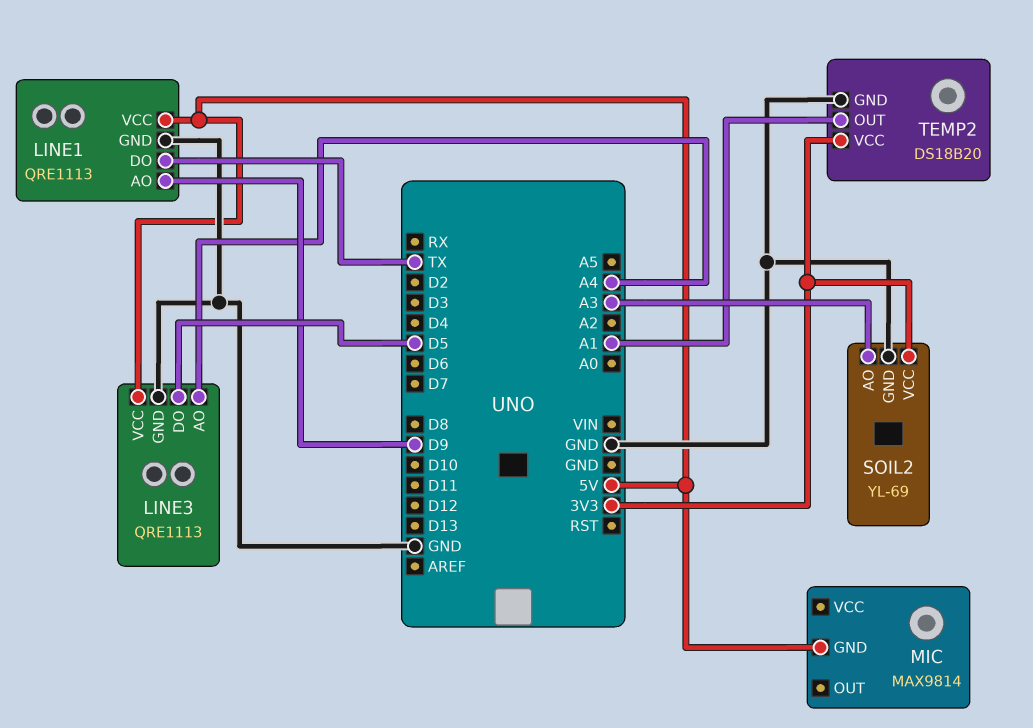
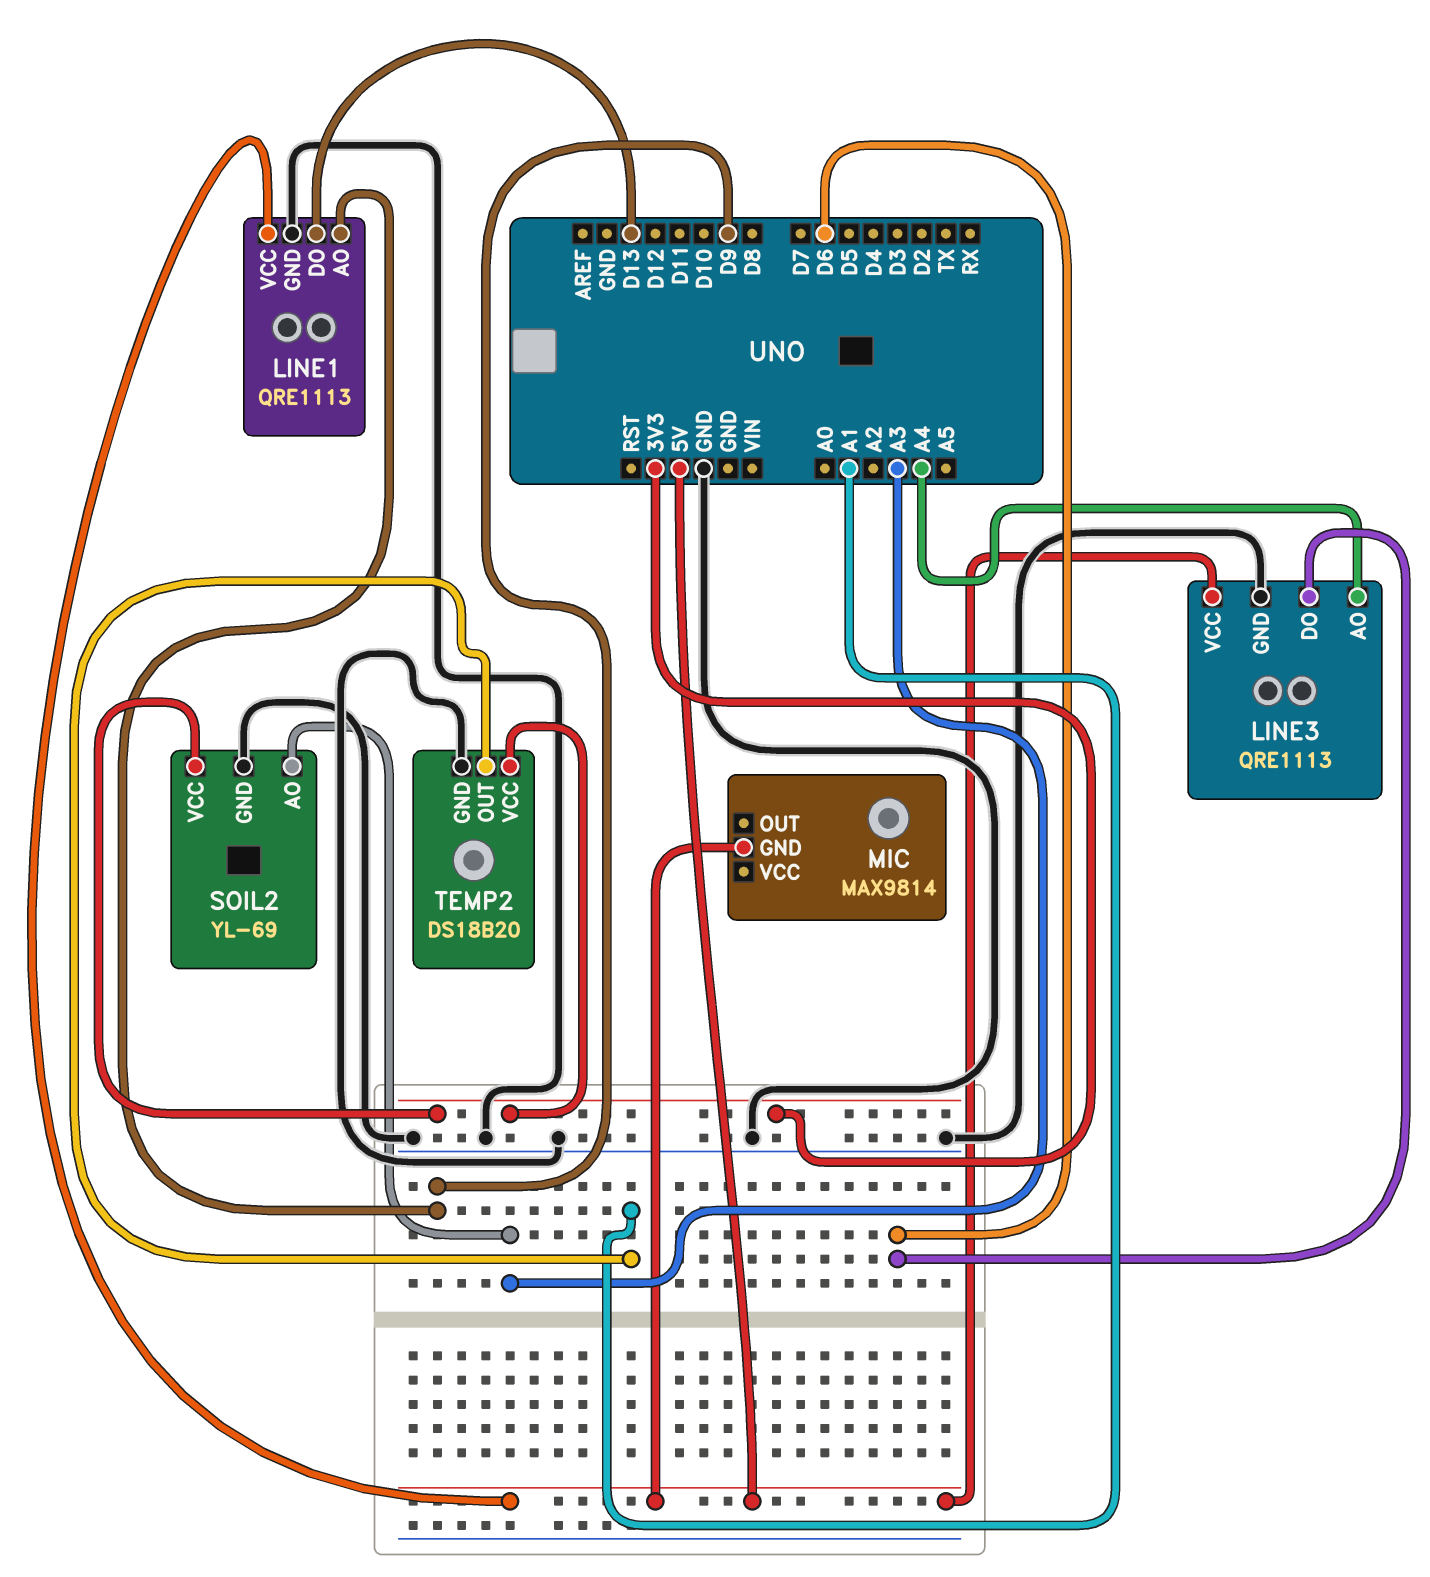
LINE1 pin DO: TX -> D13
LINE3 pin DO: D5 -> D6

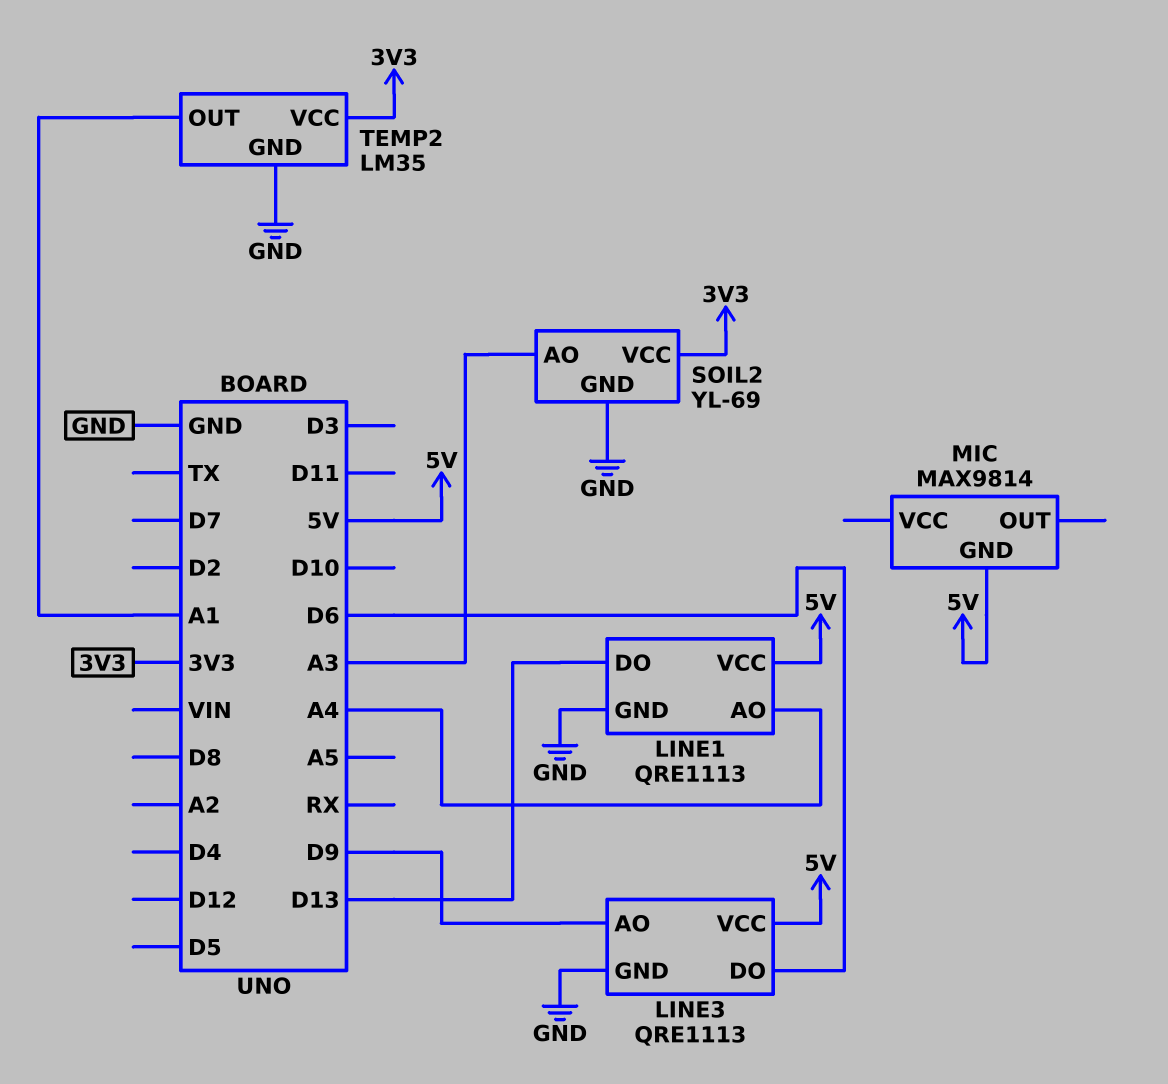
LINE1 pin AO: D9 -> A4
LINE3 pin AO: A4 -> D9
TEMP2: DS18B20 -> LM35

